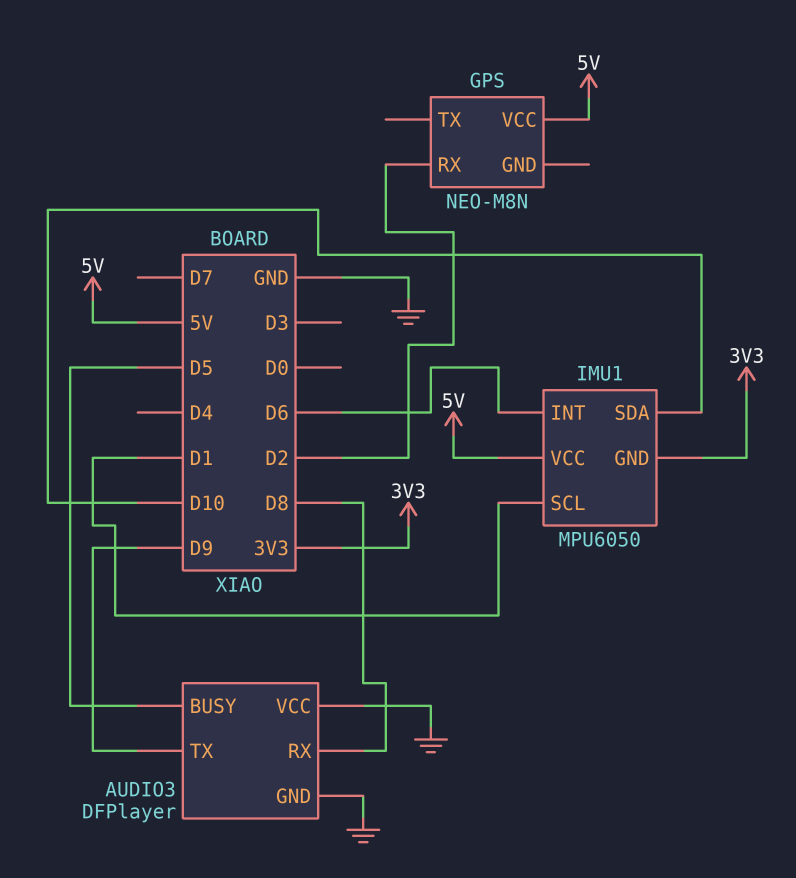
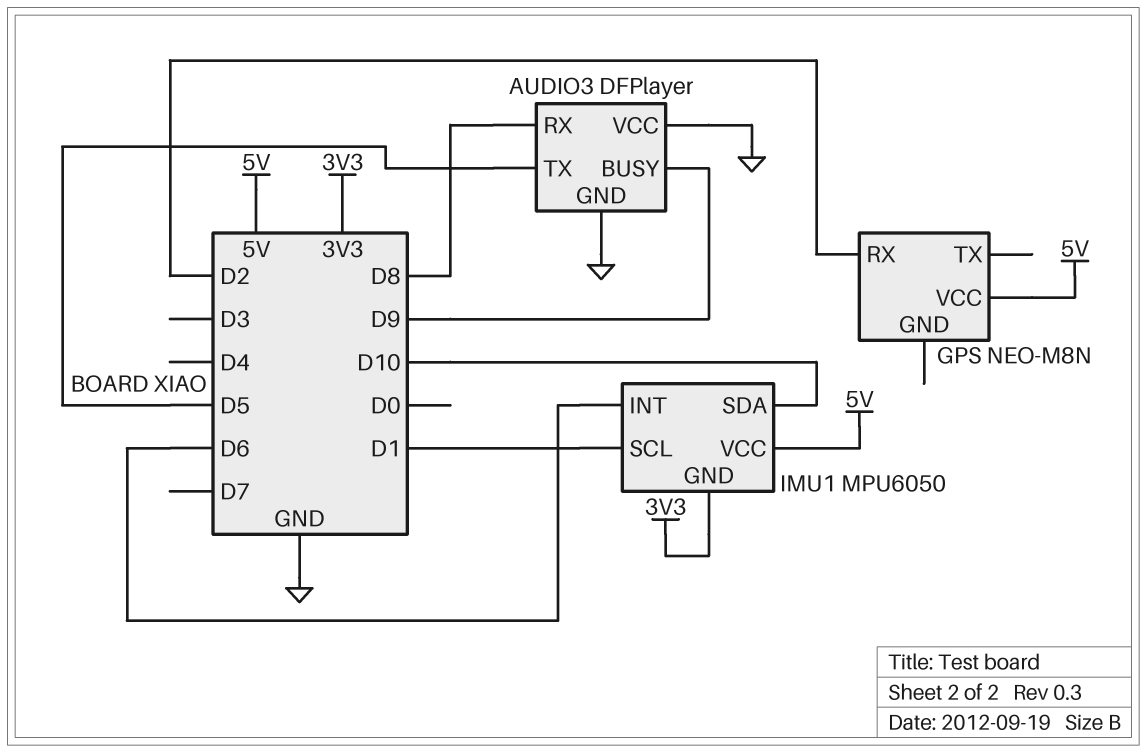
AUDIO3 pin BUSY: D5 -> D9
AUDIO3 pin TX: D9 -> D5

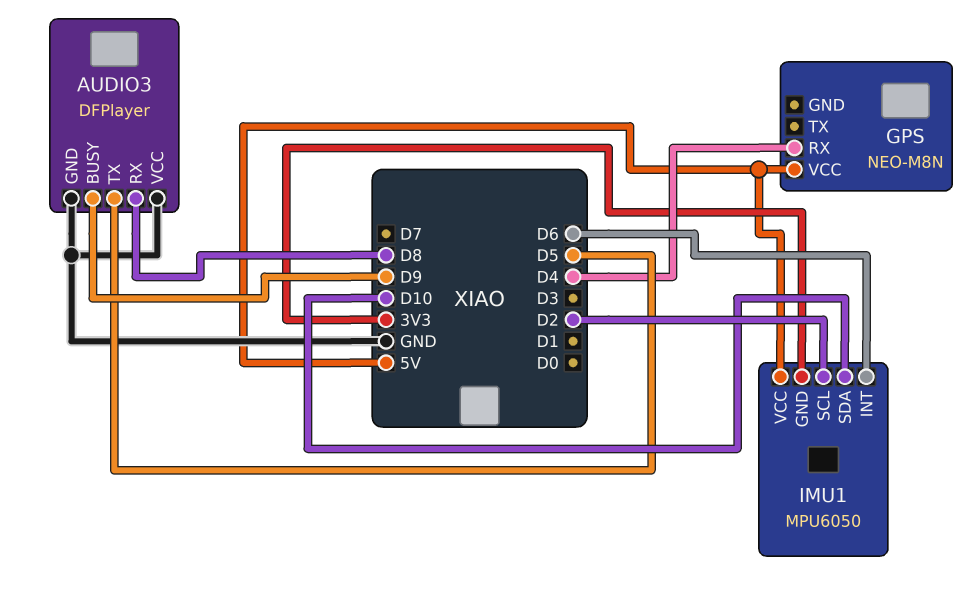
GPS pin RX: D2 -> D4
IMU1 pin SCL: D1 -> D2

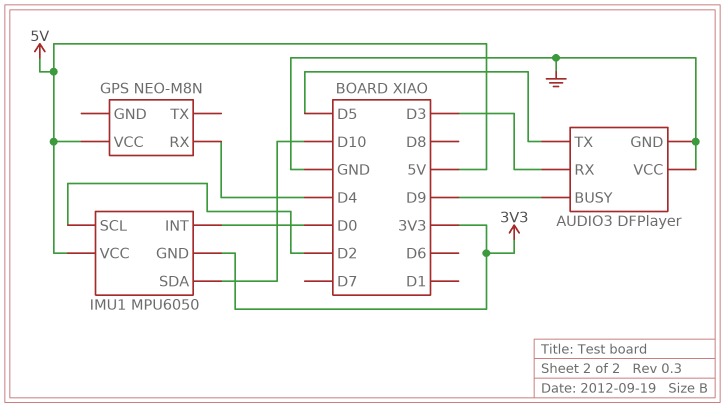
AUDIO3 pin RX: D8 -> D3
IMU1 pin INT: D6 -> D0

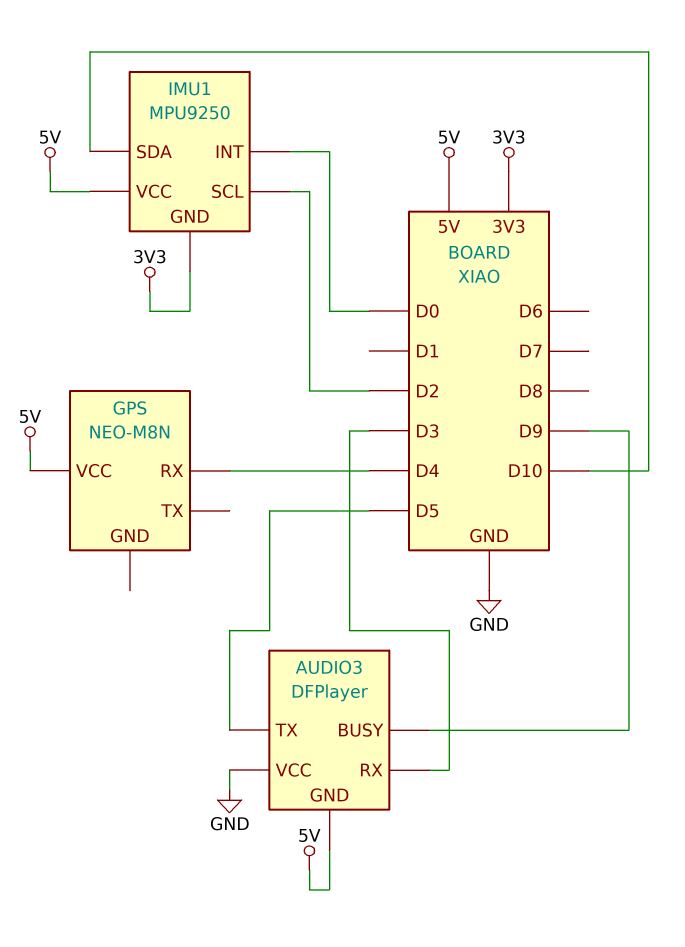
AUDIO3 pin GND: GND -> 5V
IMU1: MPU6050 -> MPU9250

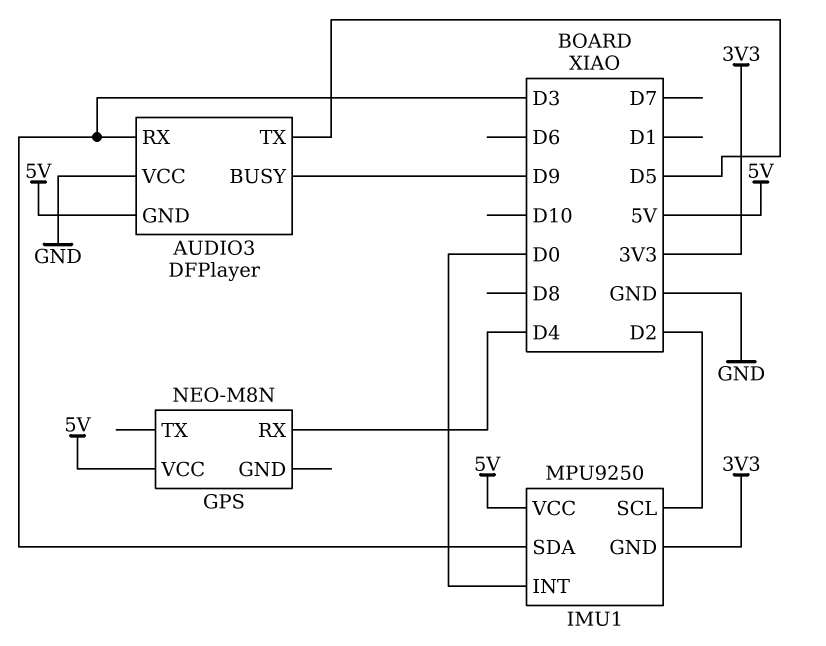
IMU1 pin SDA: D10 -> D3

